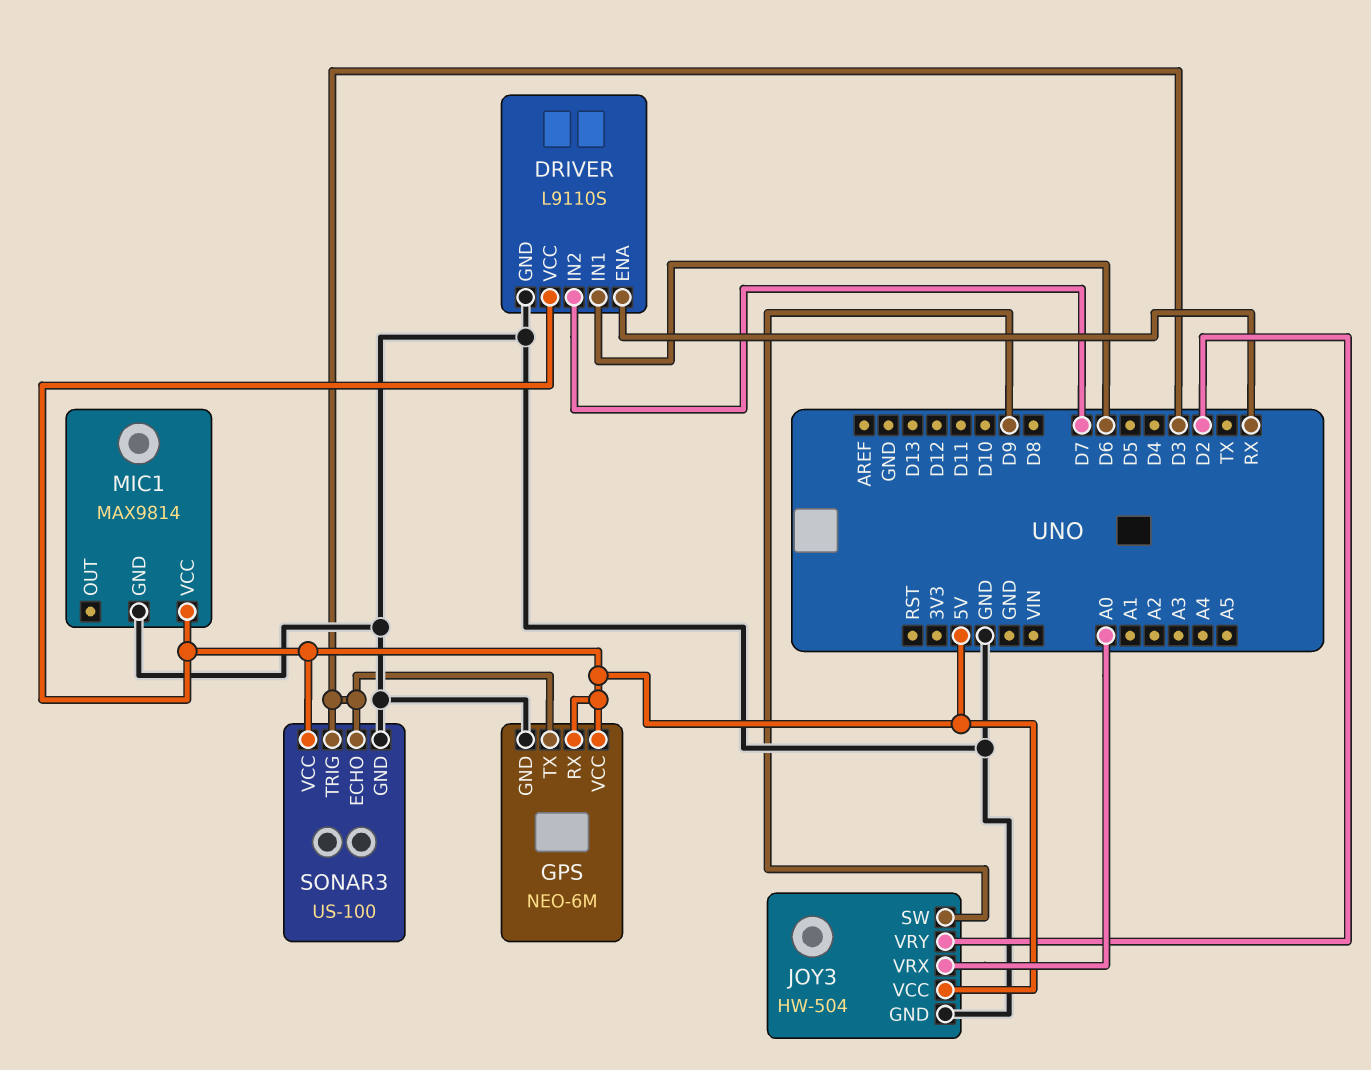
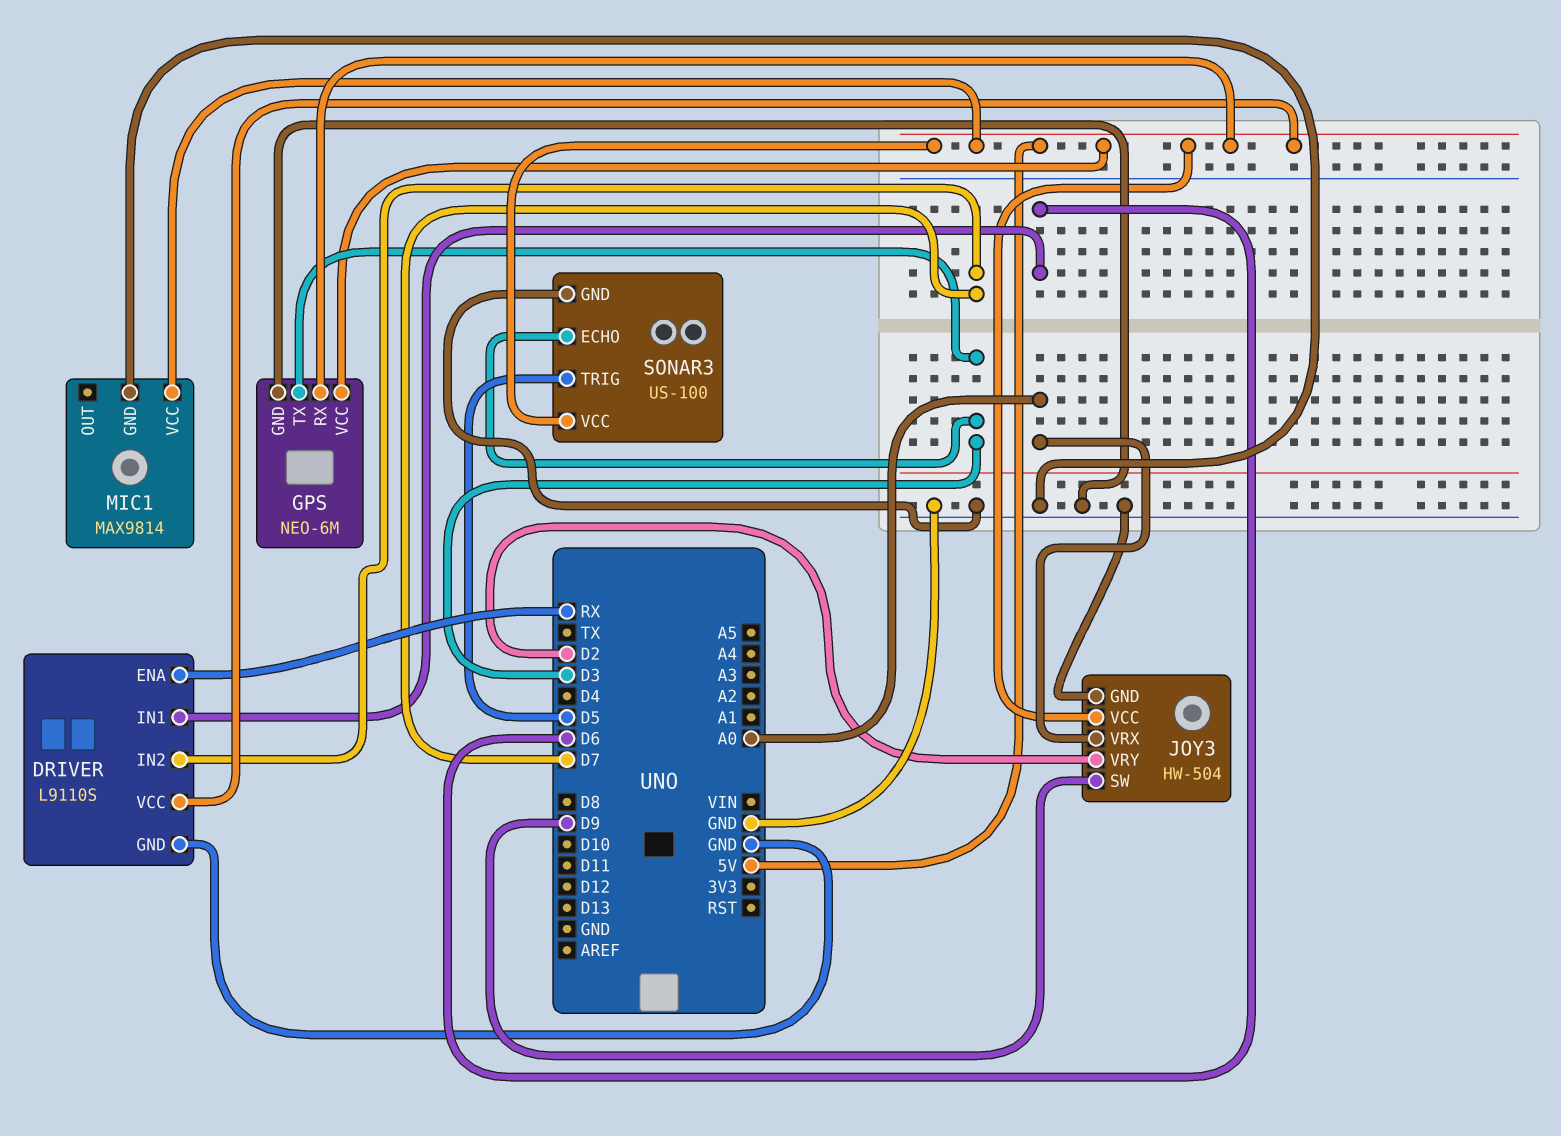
SONAR3 pin TRIG: D3 -> D5

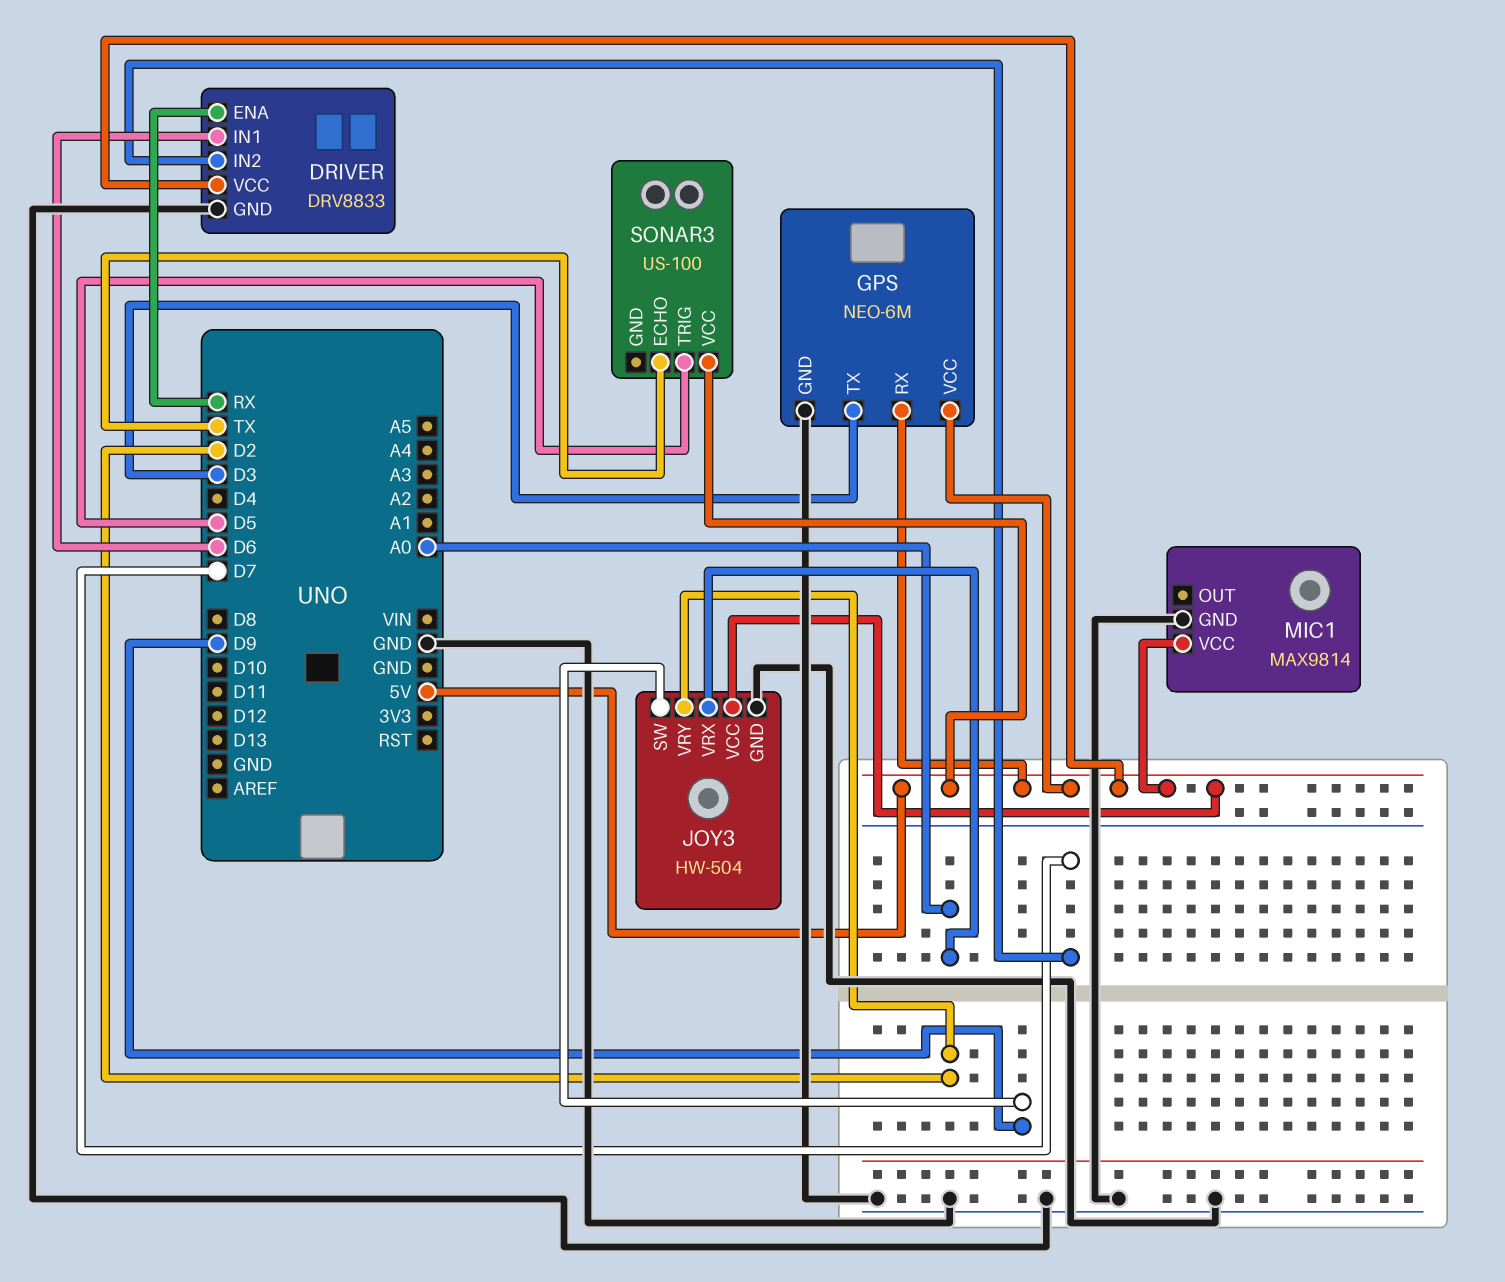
DRIVER: L9110S -> DRV8833
SONAR3 pin ECHO: D3 -> TX
SONAR3 pin GND: GND -> none

